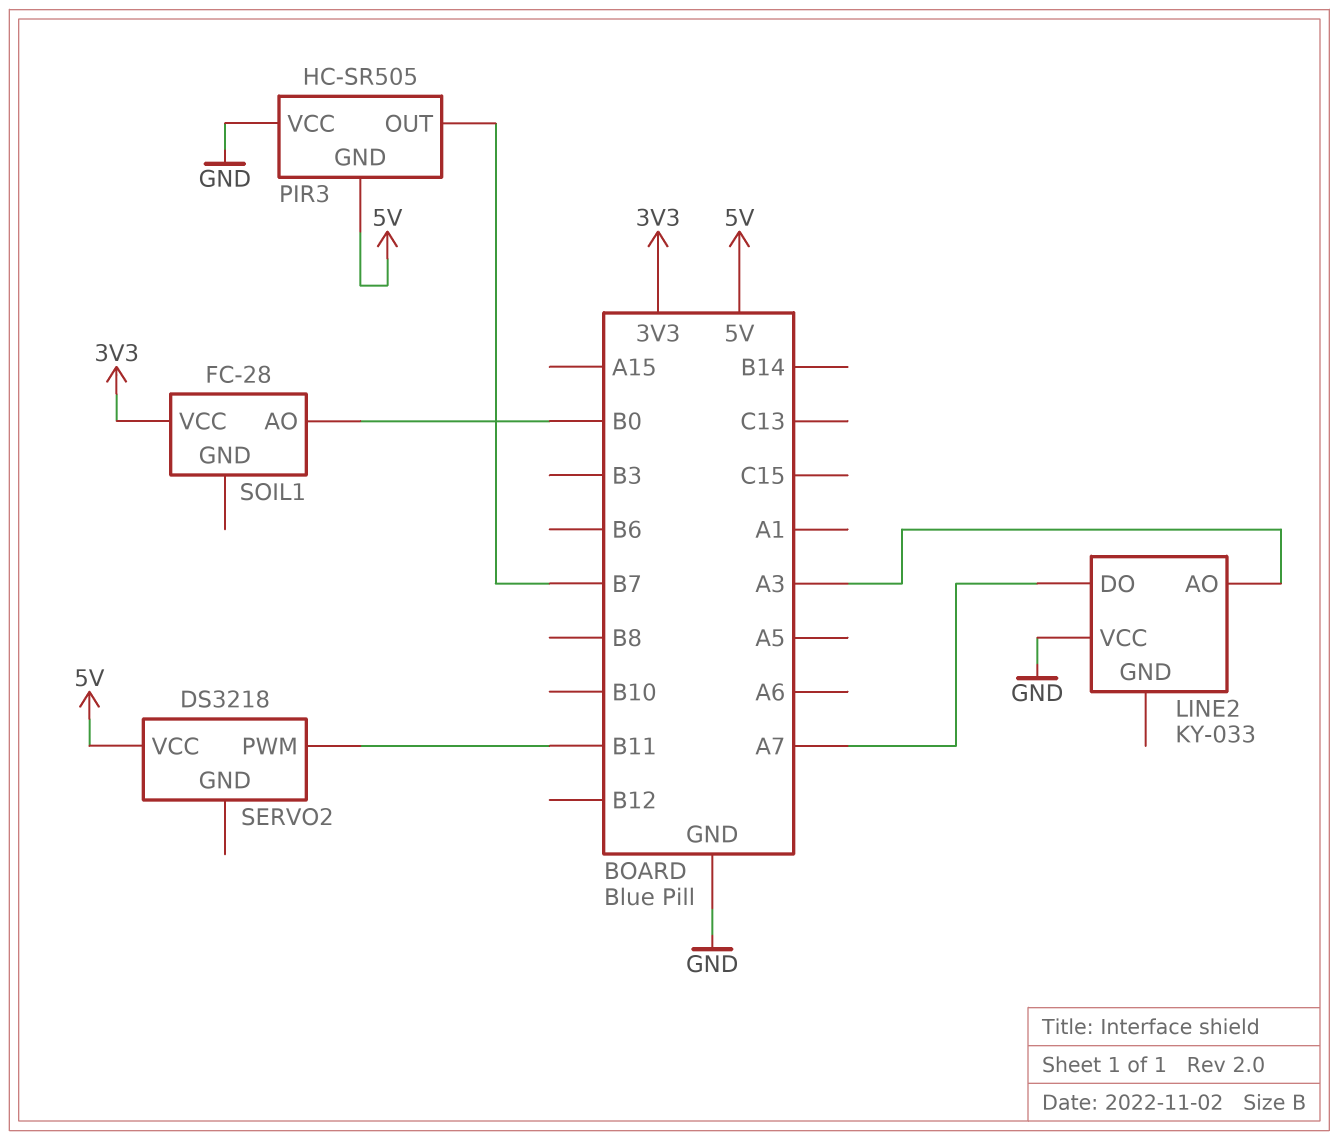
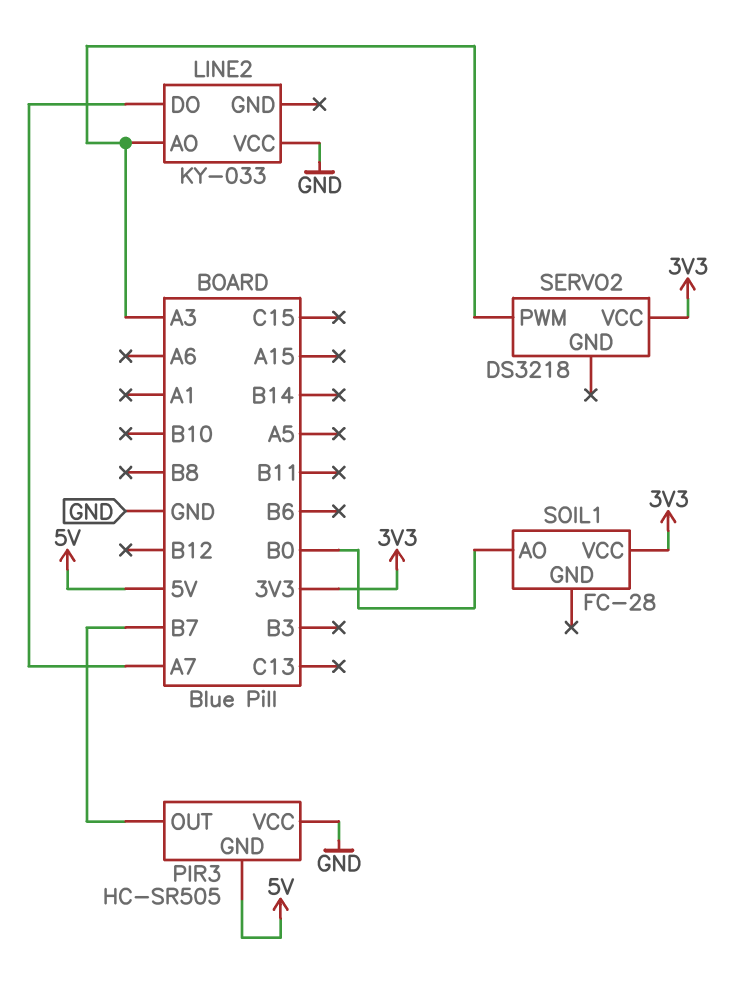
SERVO2 pin PWM: B11 -> A3
SERVO2 pin VCC: 5V -> 3V3

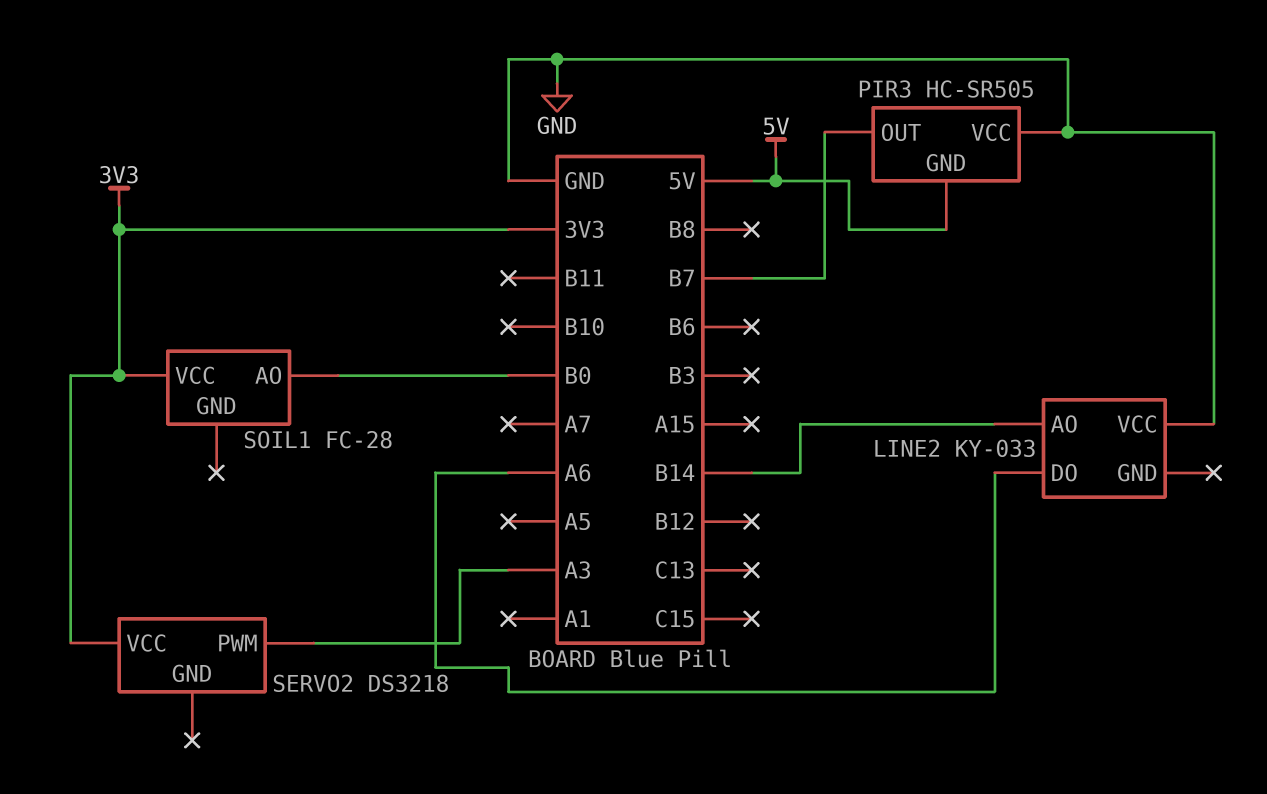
LINE2 pin AO: A3 -> B14
LINE2 pin DO: A7 -> A6

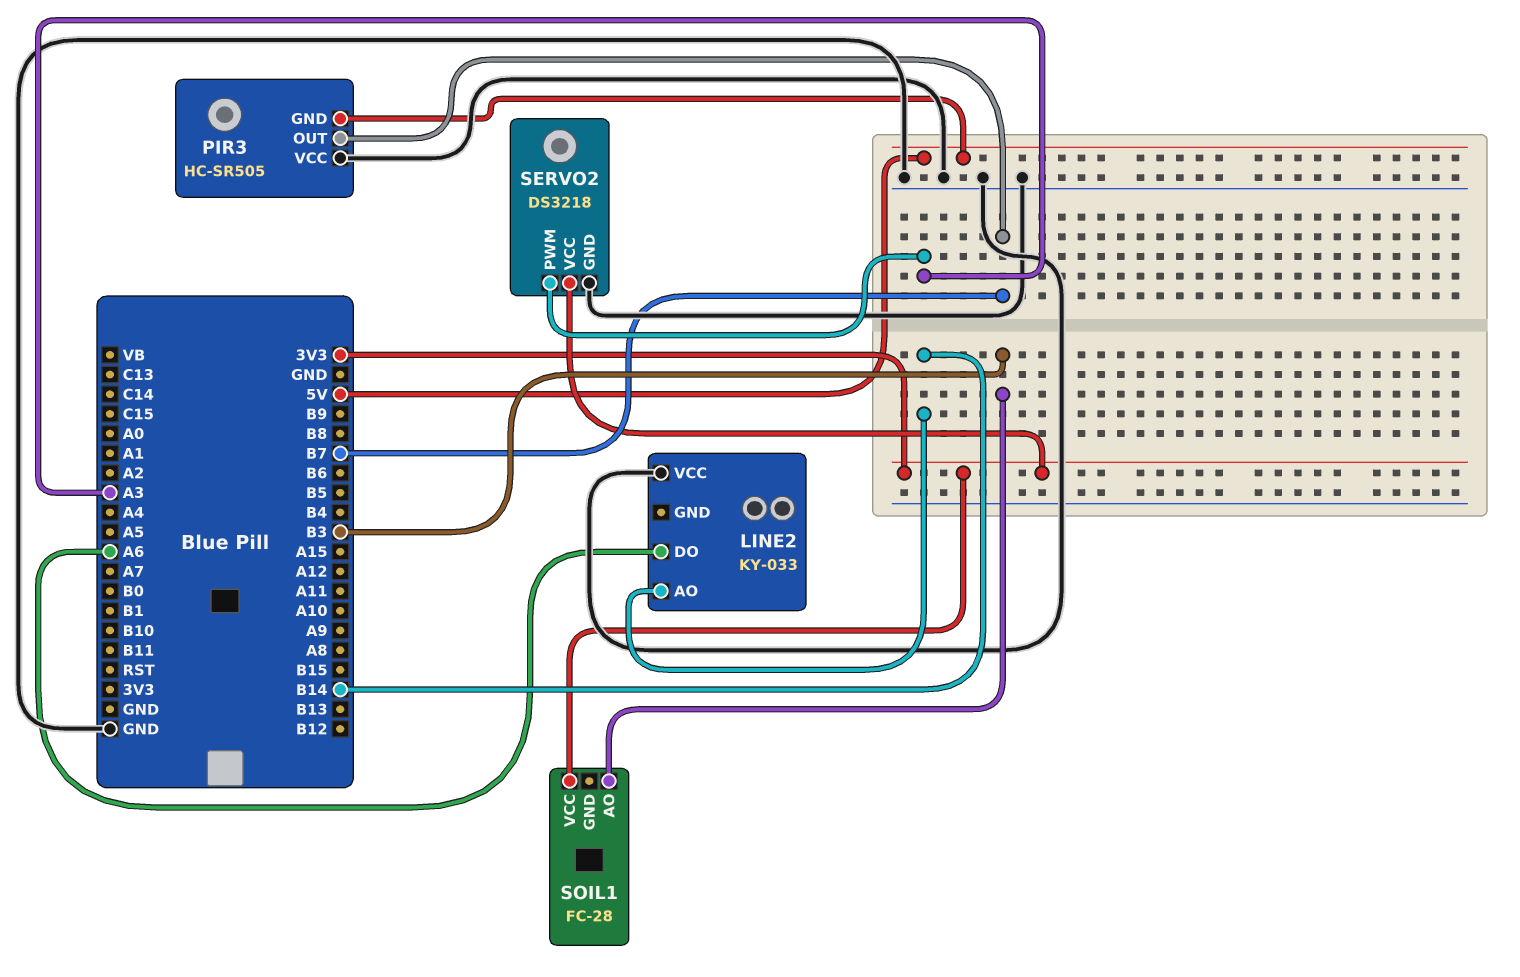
SERVO2 pin GND: none -> GND
SOIL1 pin AO: B0 -> B3

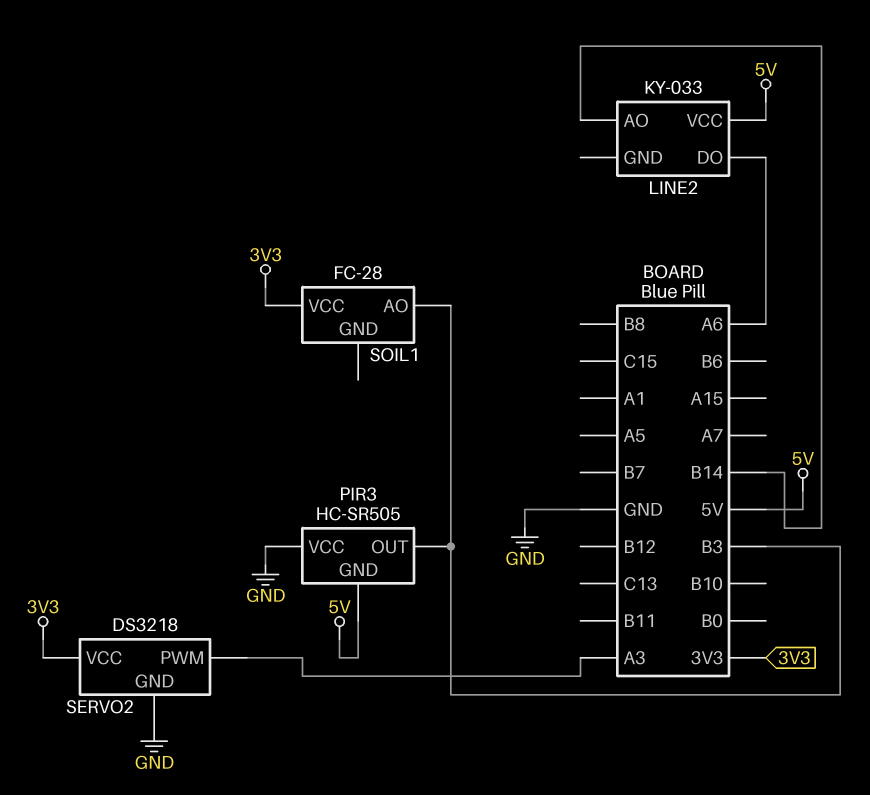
LINE2 pin VCC: GND -> 5V
PIR3 pin OUT: B7 -> B3

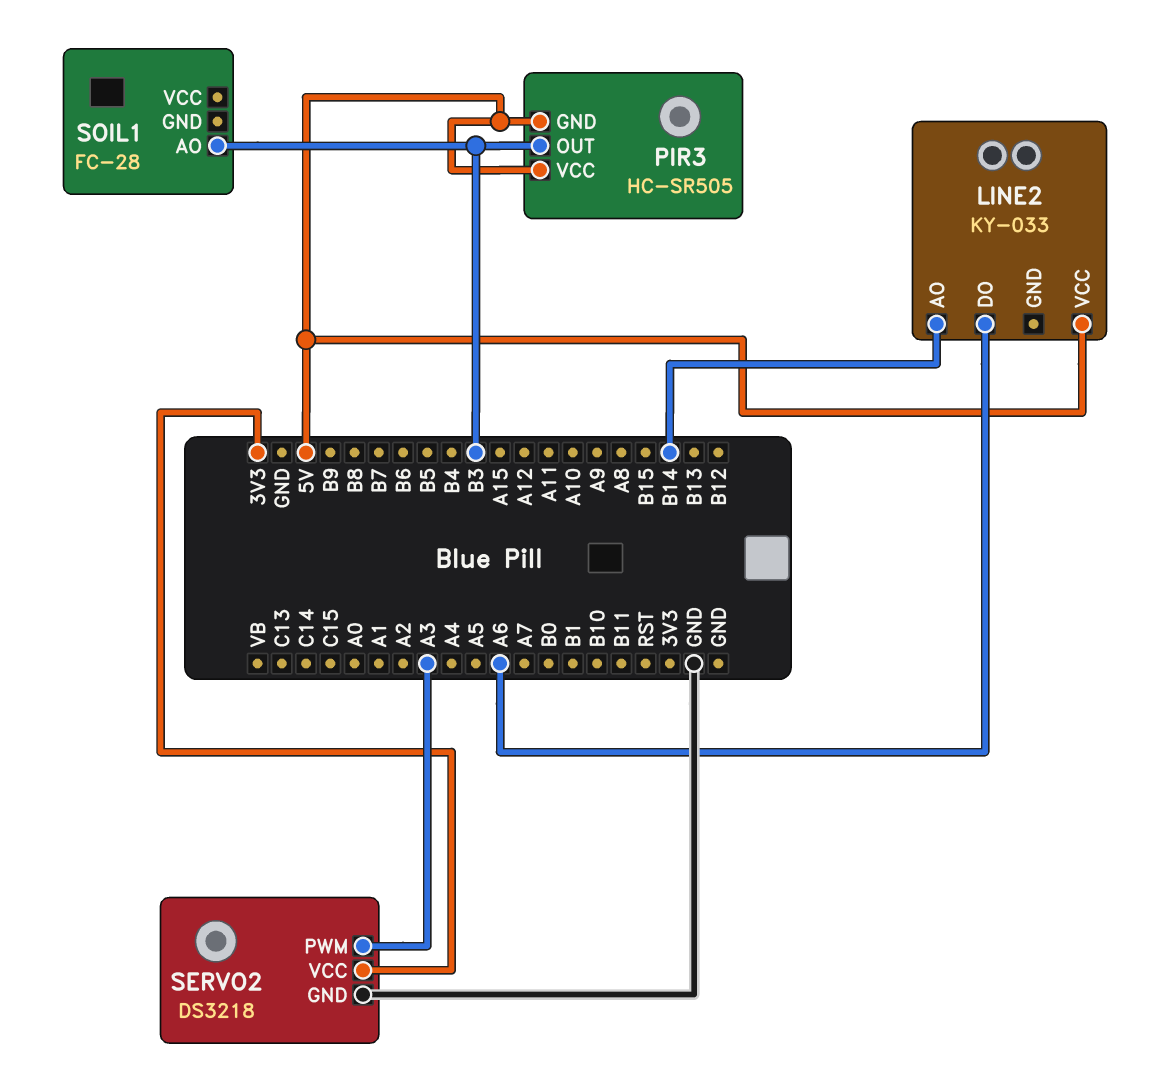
PIR3 pin VCC: GND -> 5V
SOIL1 pin VCC: 3V3 -> none

